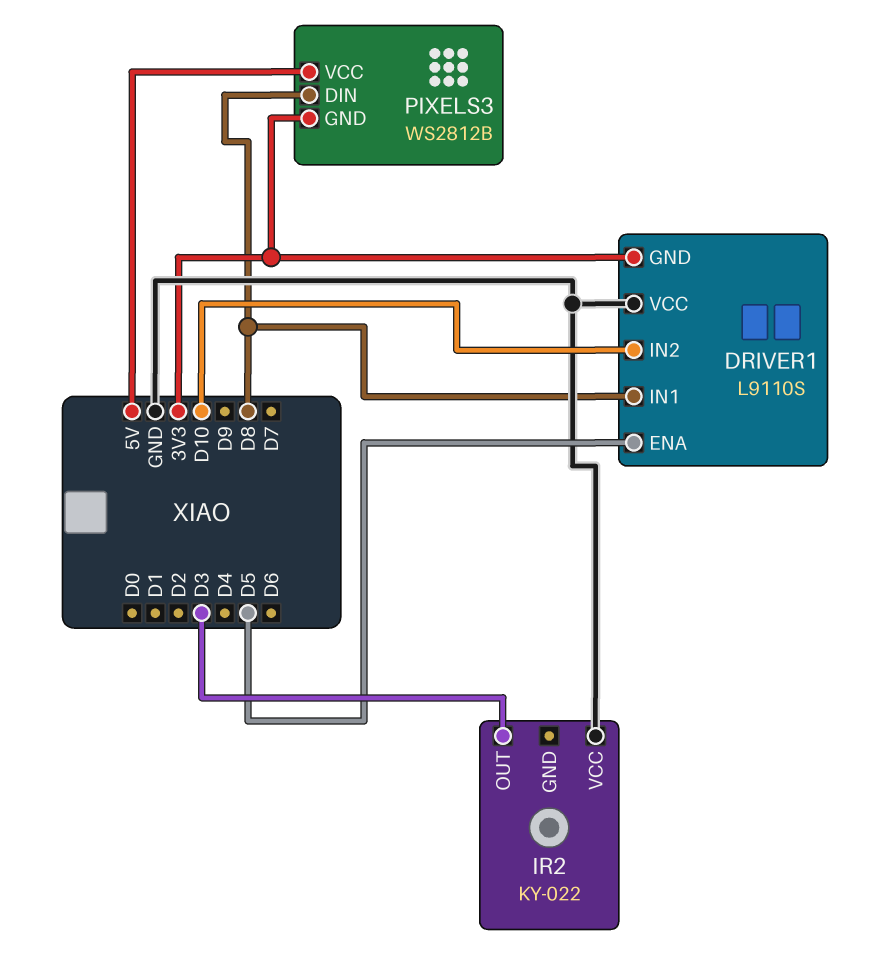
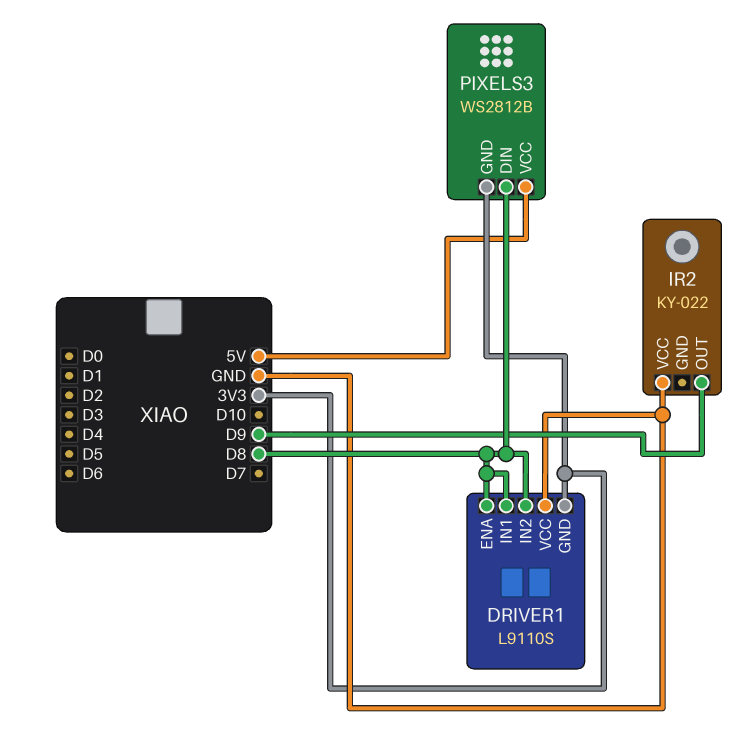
DRIVER1 pin ENA: D5 -> D8
DRIVER1 pin IN2: D10 -> D8
IR2 pin OUT: D3 -> D9

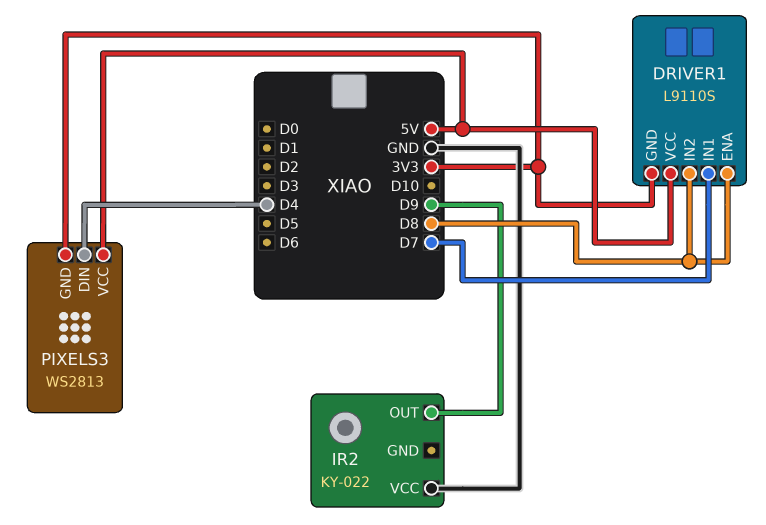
DRIVER1 pin IN1: D8 -> D7
DRIVER1 pin VCC: GND -> 5V
PIXELS3: WS2812B -> WS2813
PIXELS3 pin DIN: D8 -> D4

